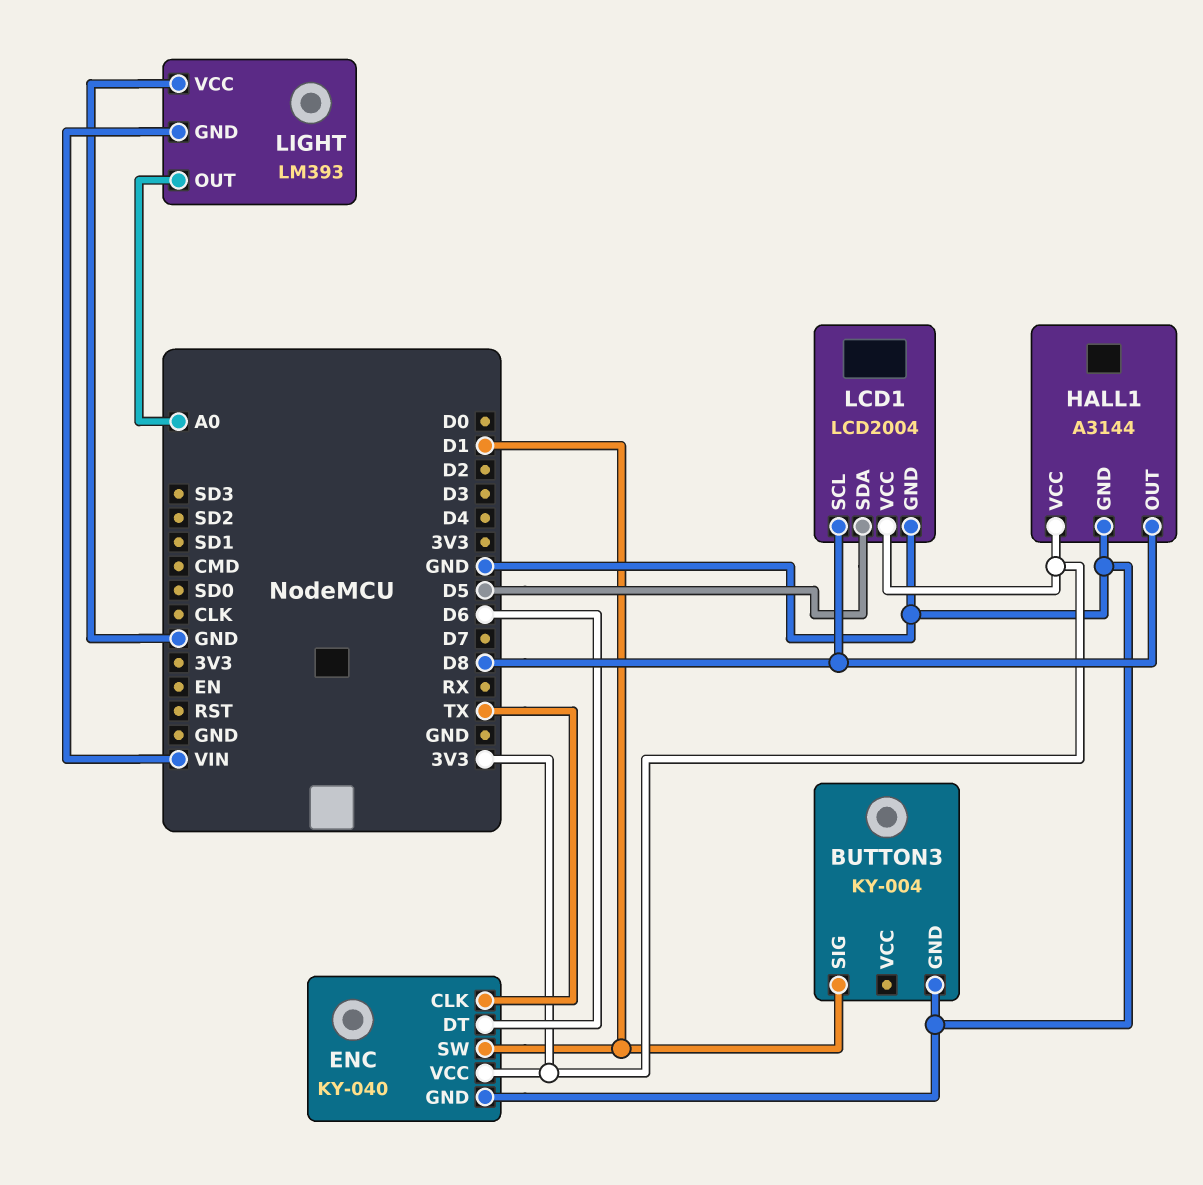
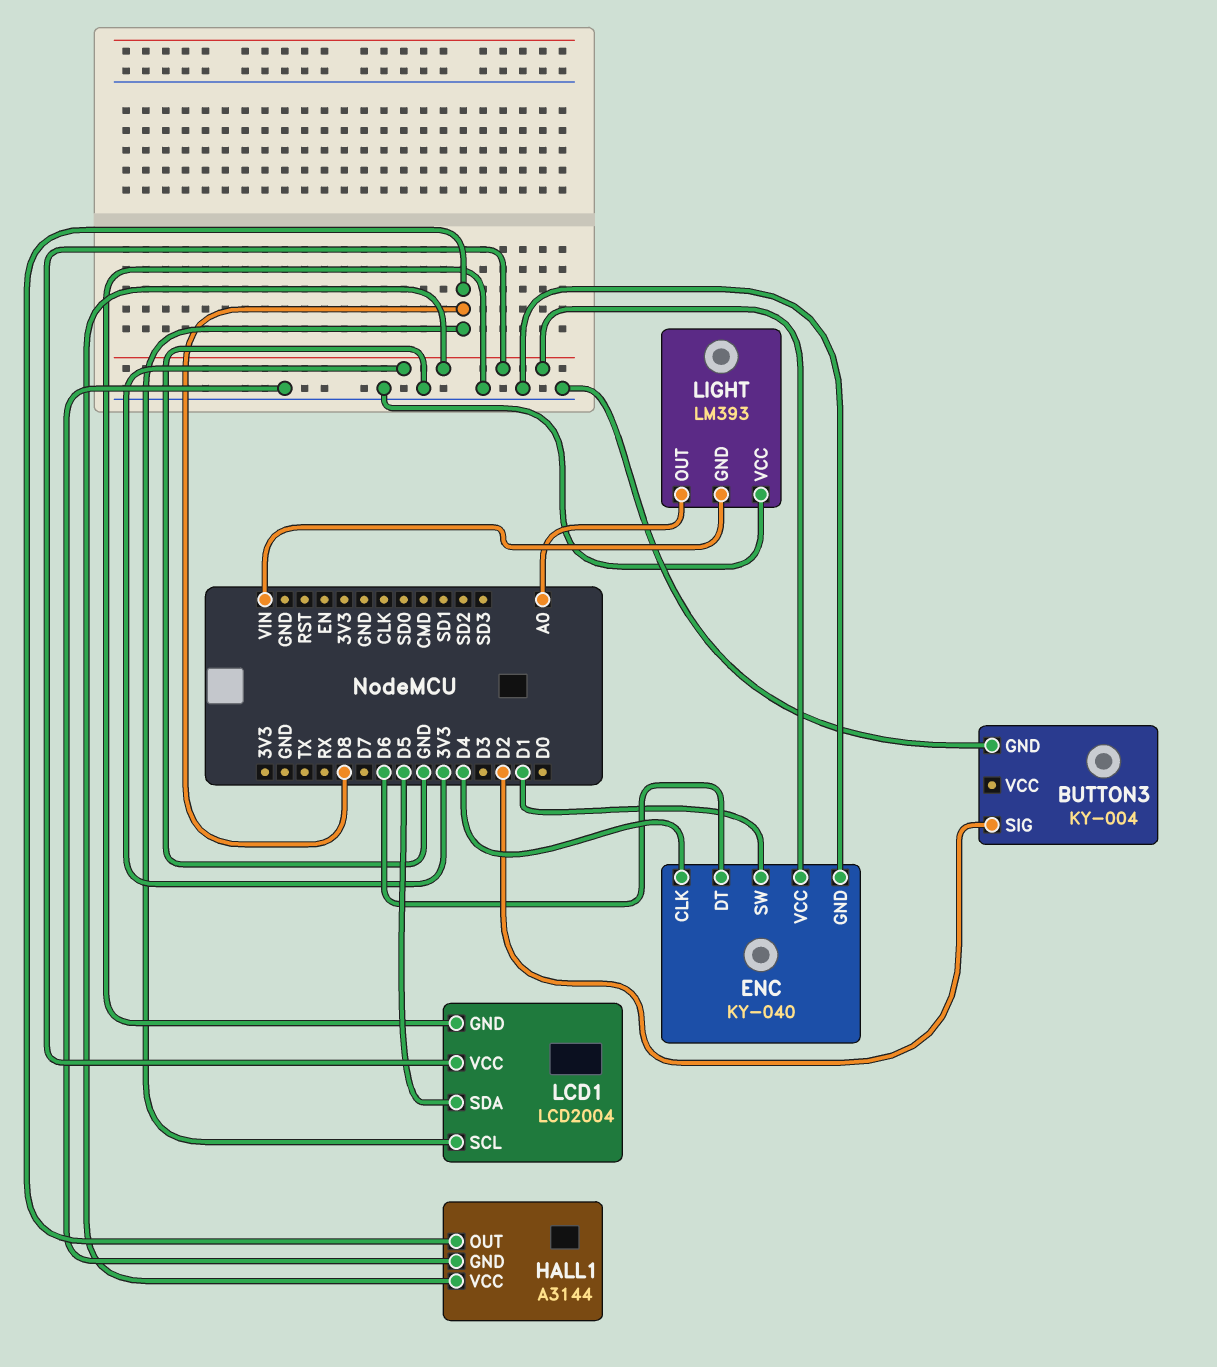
BUTTON3 pin SIG: D1 -> D2
ENC pin CLK: TX -> D4

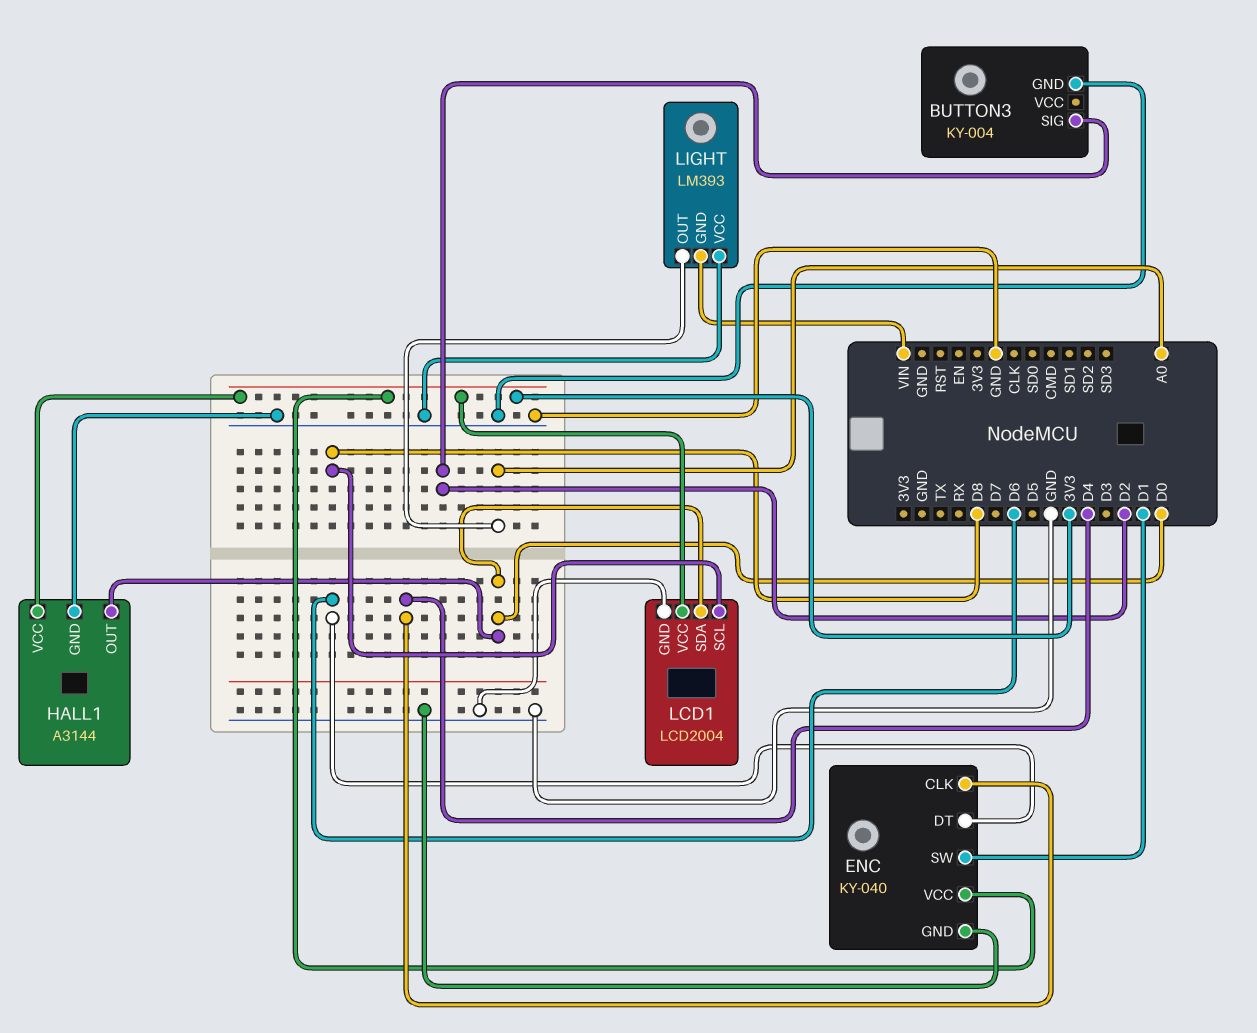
HALL1 pin OUT: D8 -> D0
LCD1 pin SDA: D5 -> D0

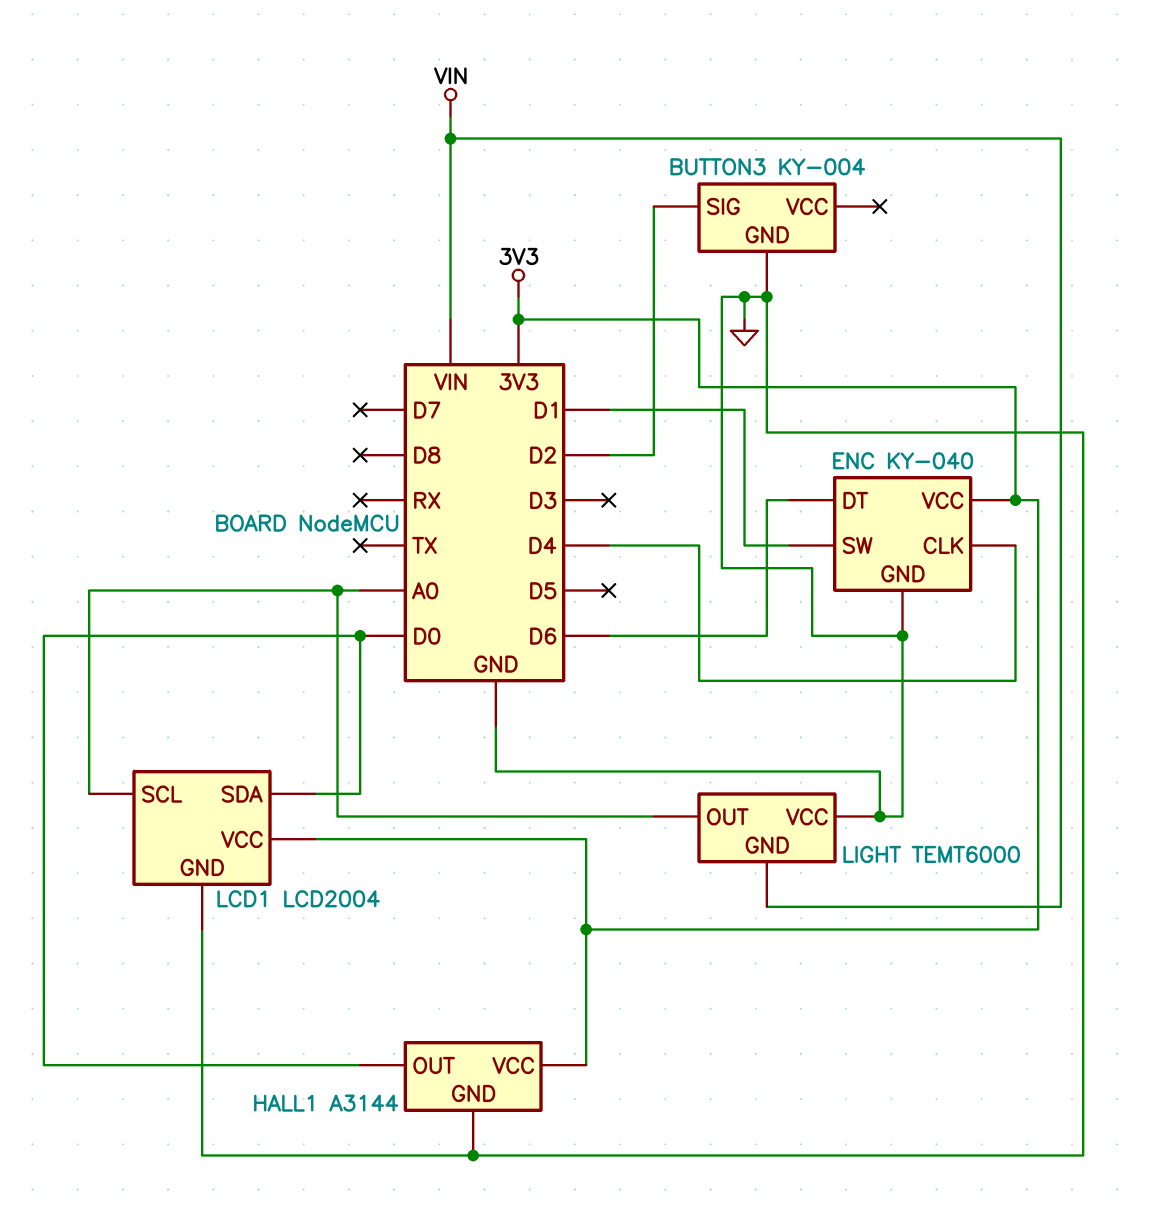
LCD1 pin SCL: D8 -> A0
LIGHT: LM393 -> TEMT6000

